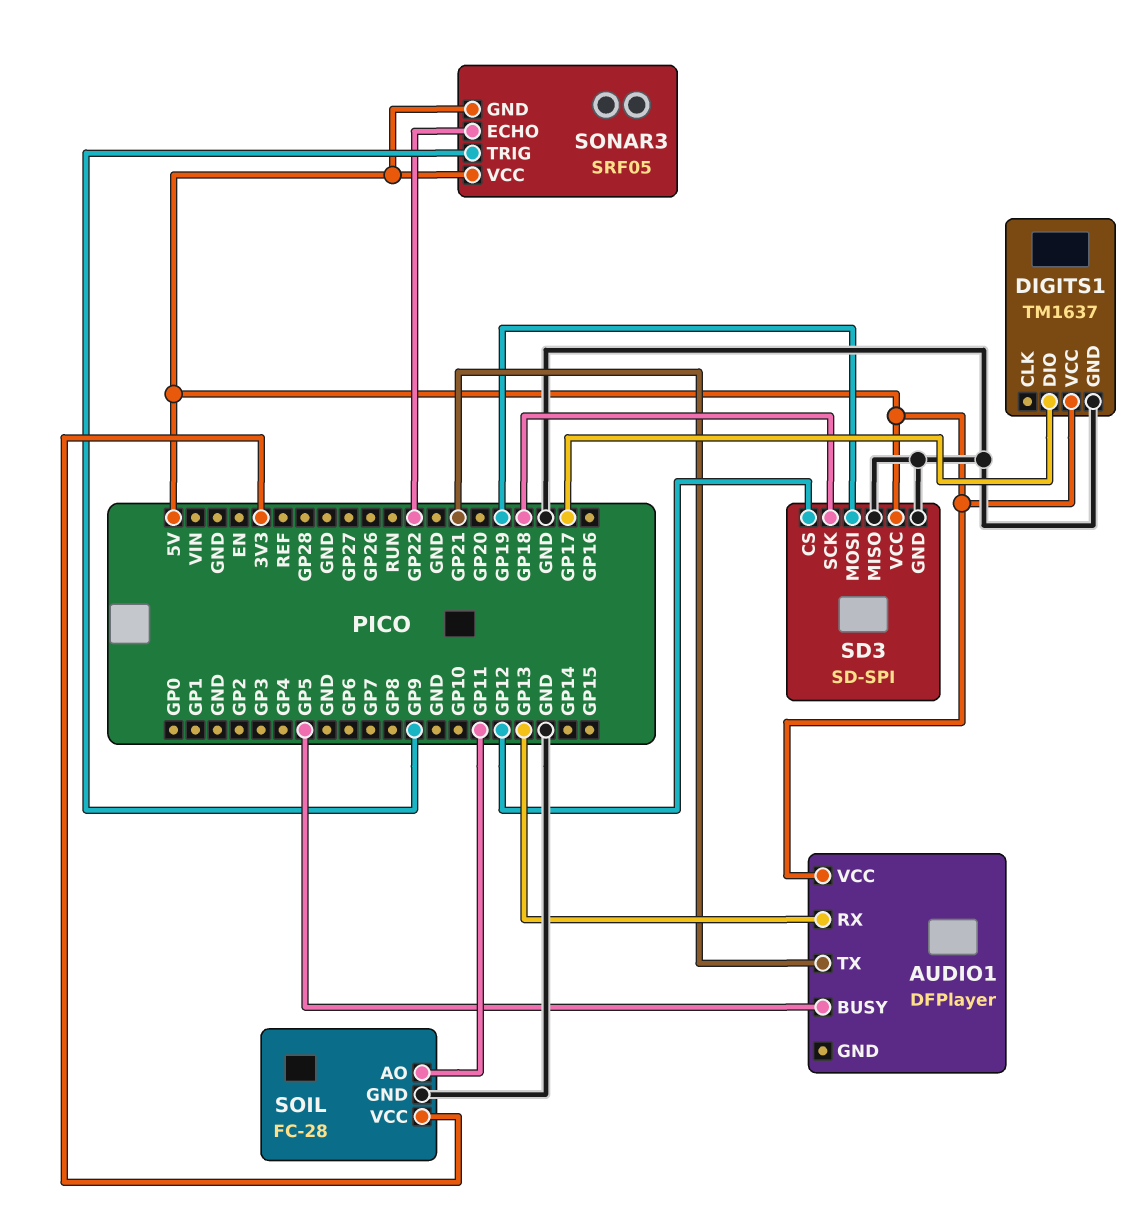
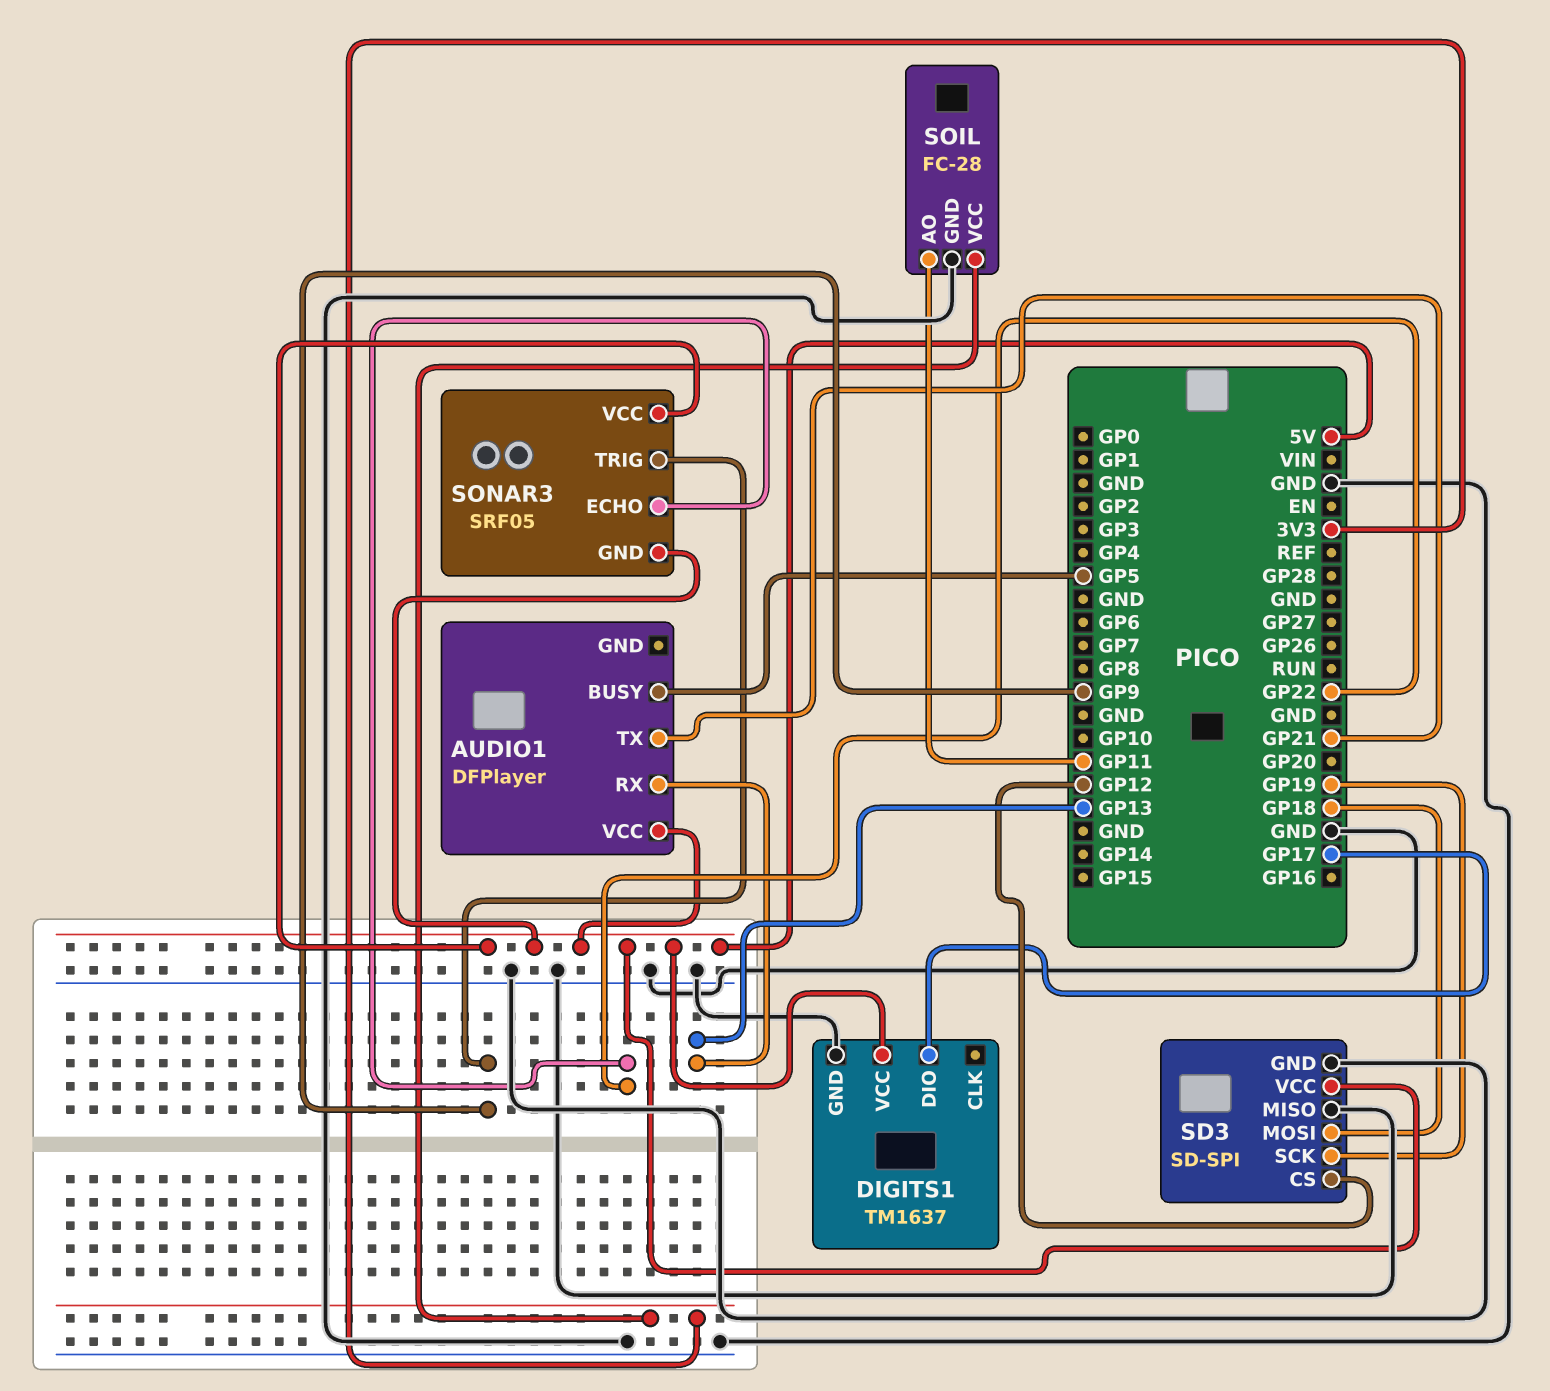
SD3 pin MOSI: GP19 -> GP18
SD3 pin SCK: GP18 -> GP19

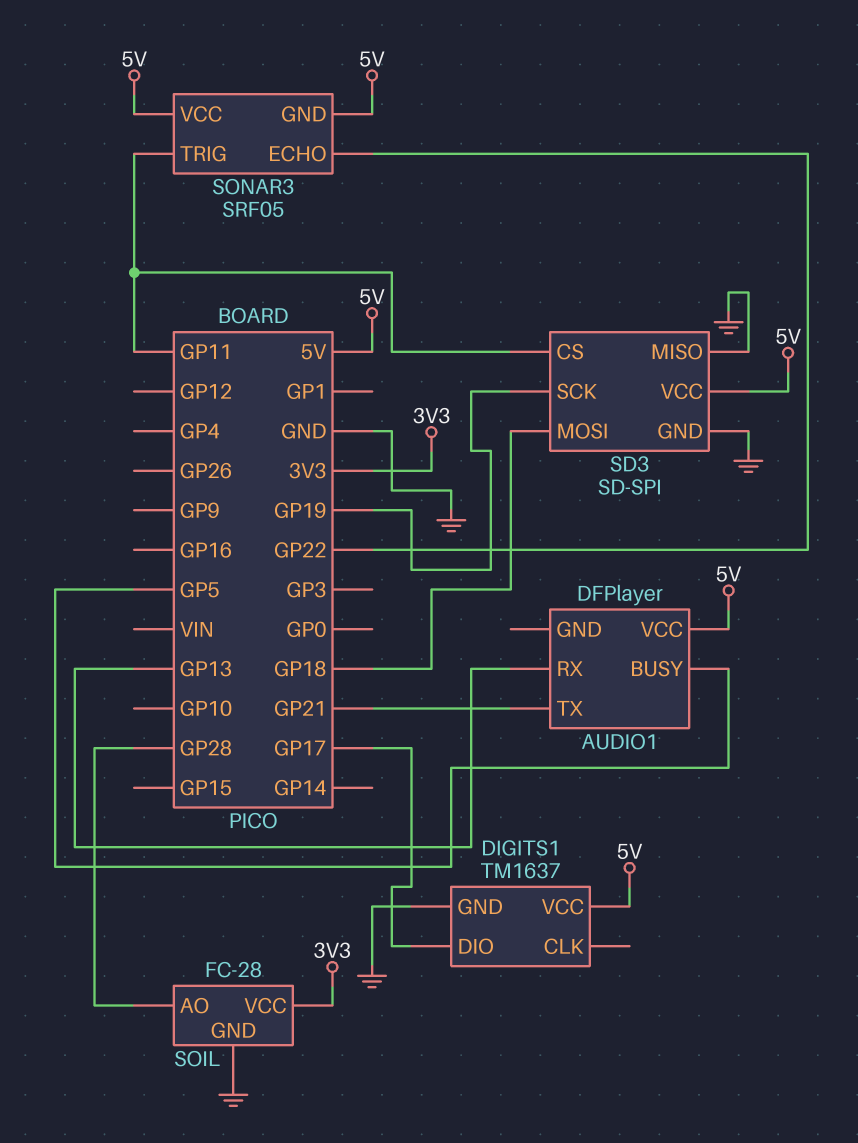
SD3 pin CS: GP12 -> GP11
SOIL pin AO: GP11 -> GP28
SONAR3 pin TRIG: GP9 -> GP11

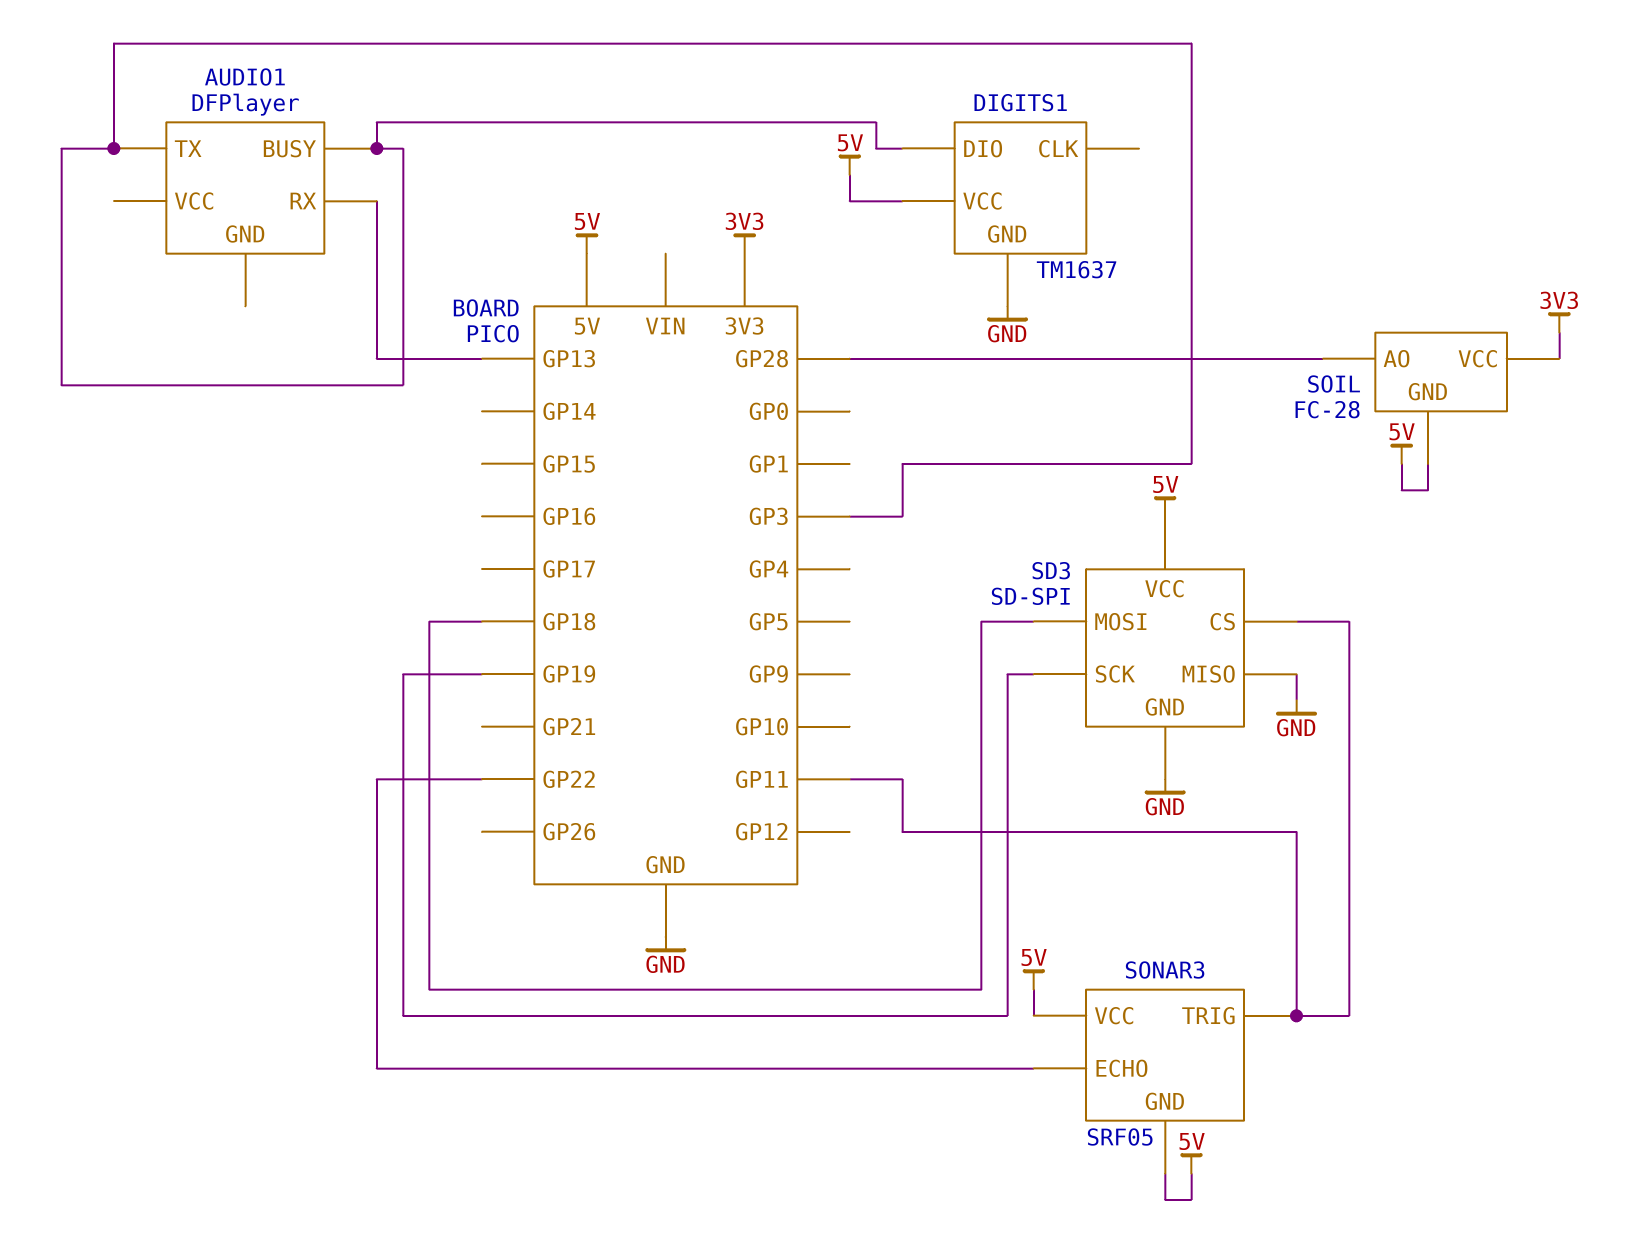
AUDIO1 pin BUSY: GP5 -> GP3
AUDIO1 pin TX: GP21 -> GP3
AUDIO1 pin VCC: 5V -> none
DIGITS1 pin DIO: GP17 -> GP3
SOIL pin GND: GND -> 5V

